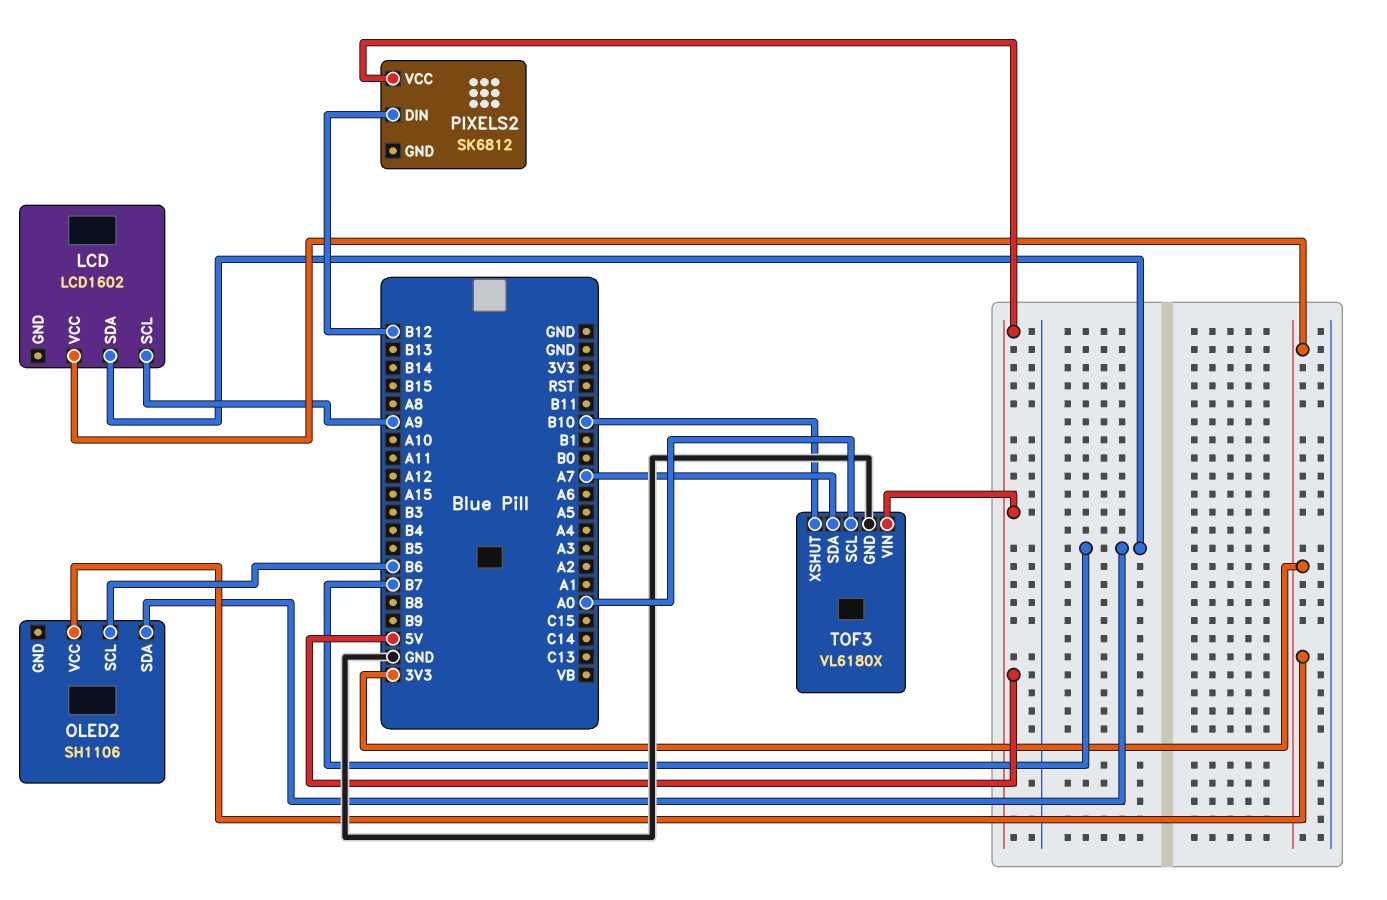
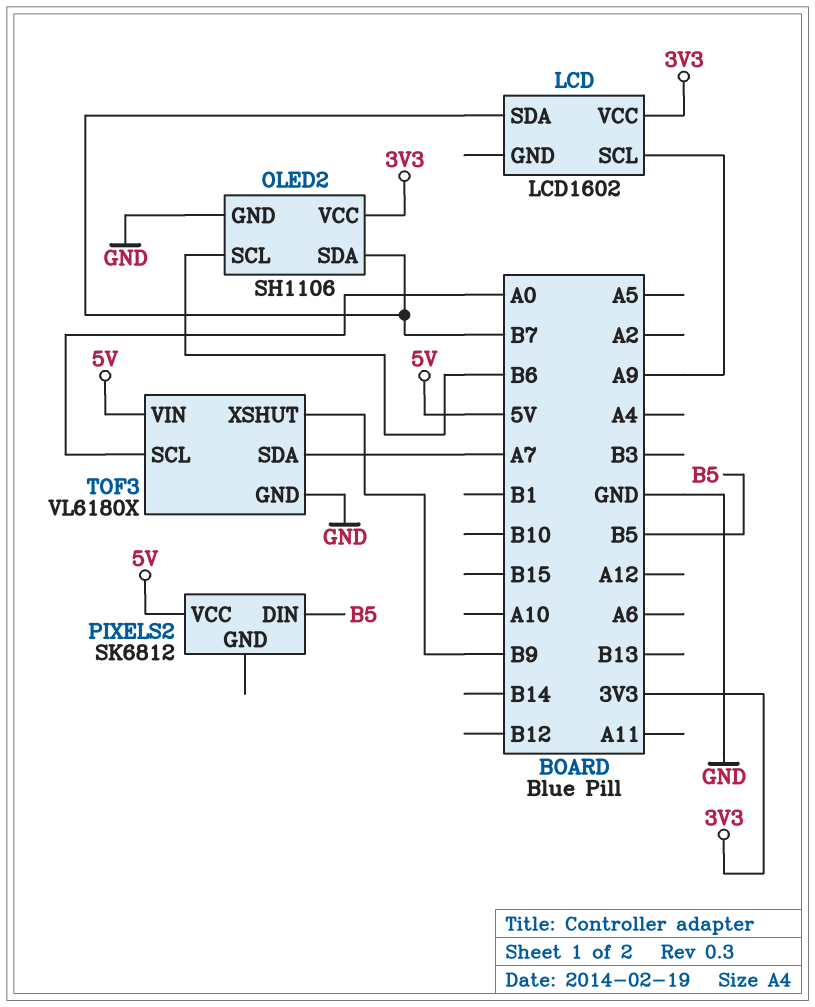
OLED2 pin GND: none -> GND
PIXELS2 pin DIN: B12 -> B5
TOF3 pin XSHUT: B10 -> B9

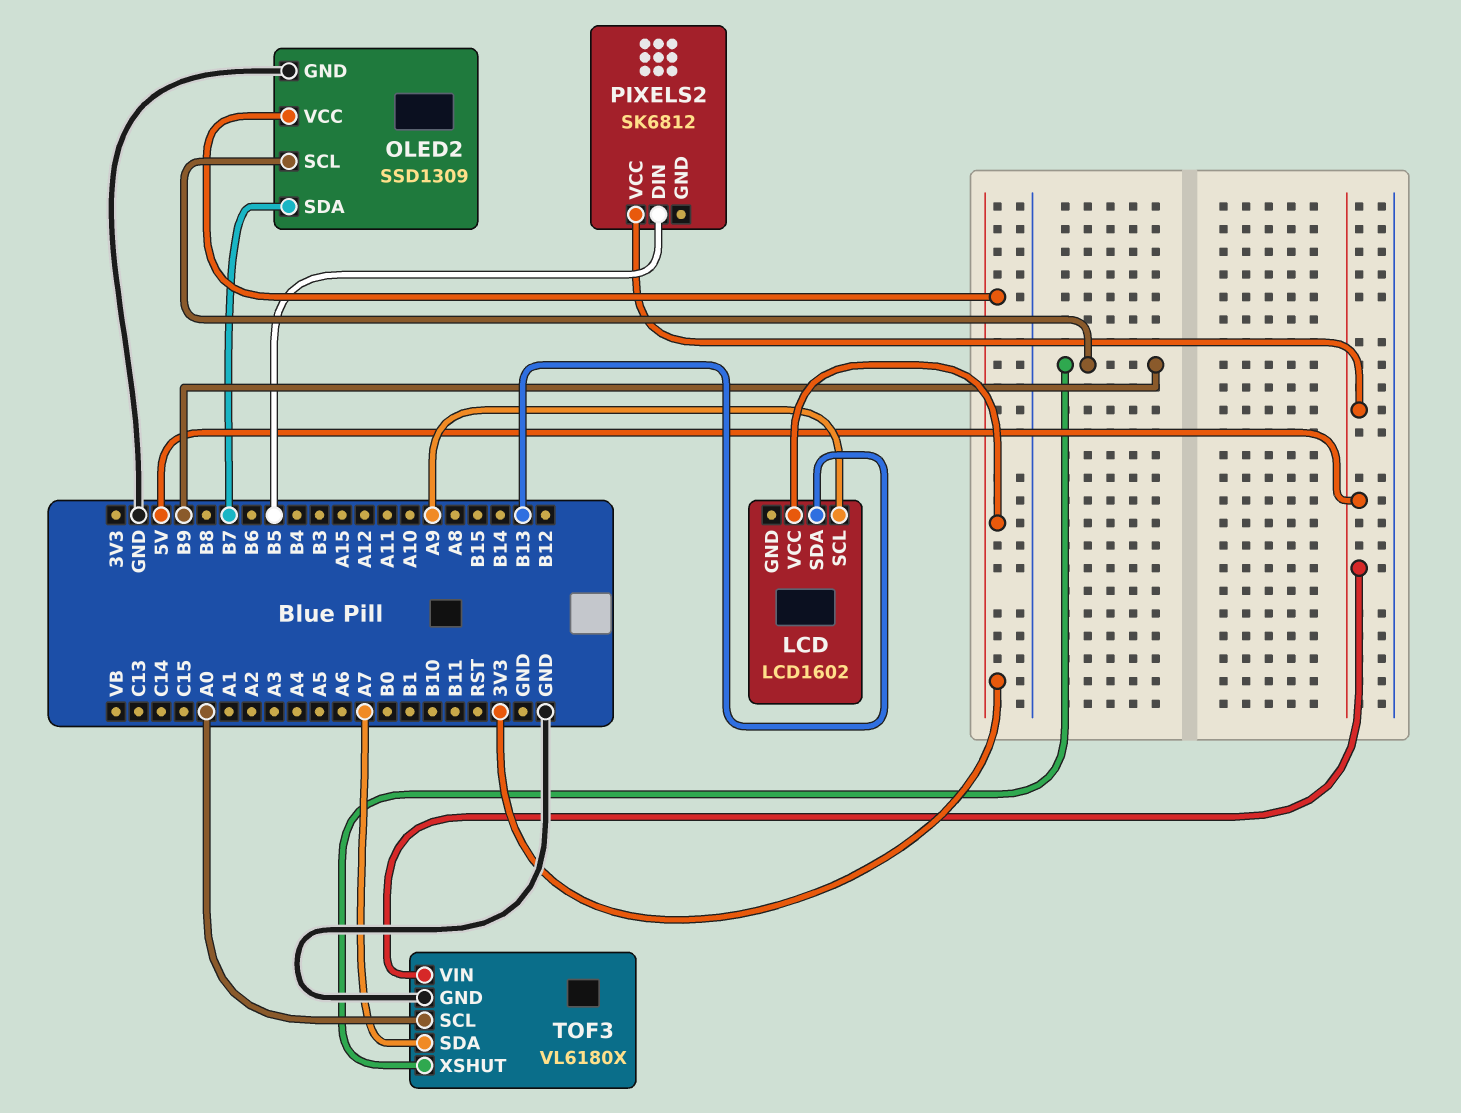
LCD pin SDA: B7 -> B13
OLED2: SH1106 -> SSD1309
OLED2 pin SCL: B6 -> B9

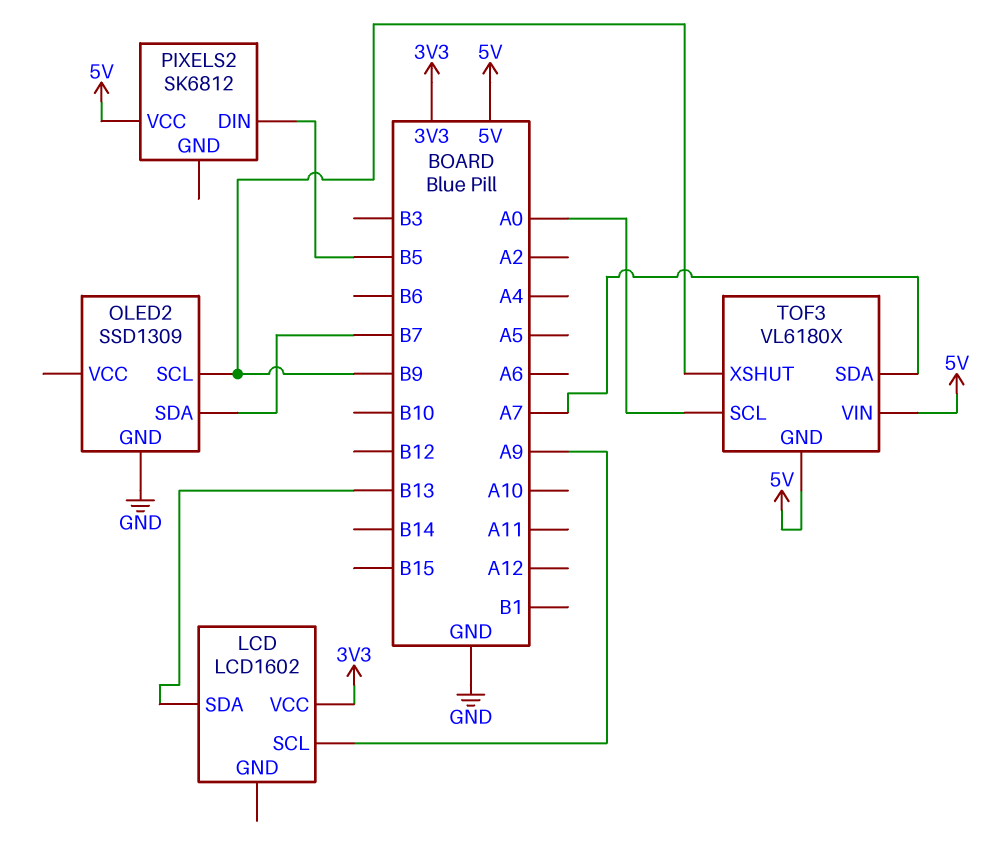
OLED2 pin VCC: 3V3 -> none
TOF3 pin GND: GND -> 5V

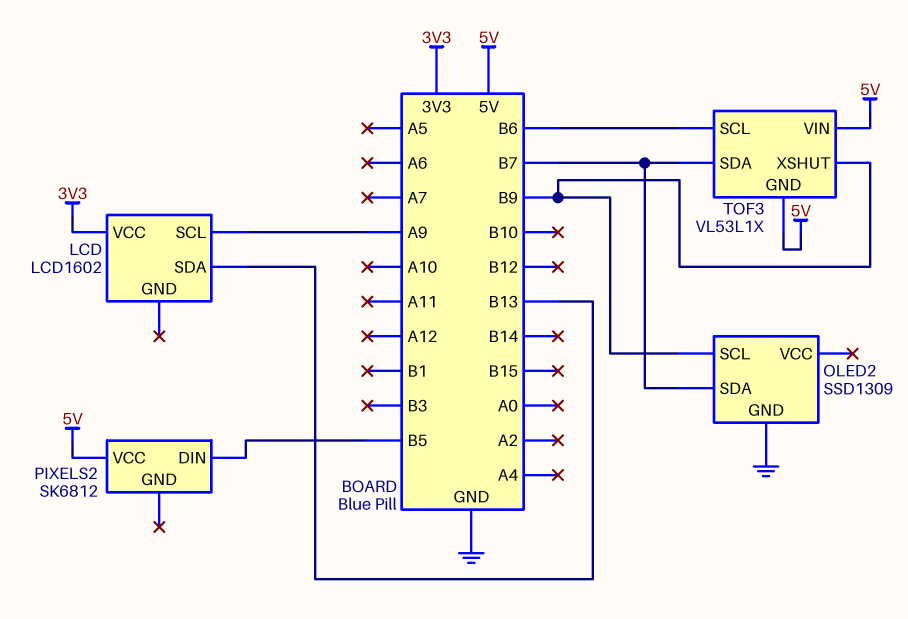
TOF3: VL6180X -> VL53L1X
TOF3 pin SCL: A0 -> B6
TOF3 pin SDA: A7 -> B7

